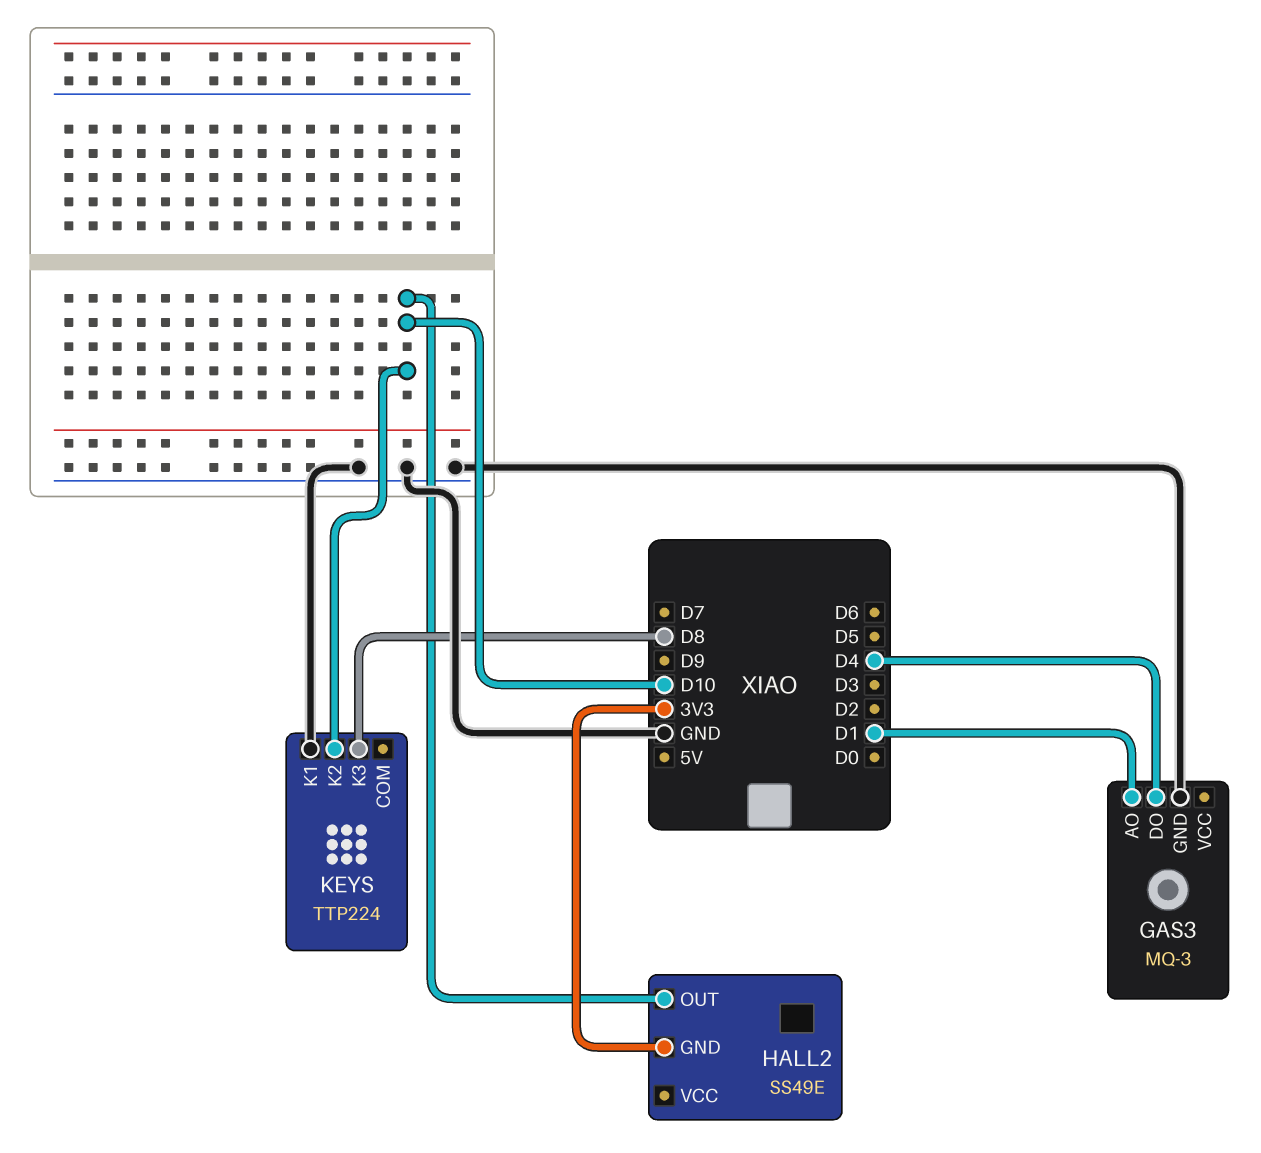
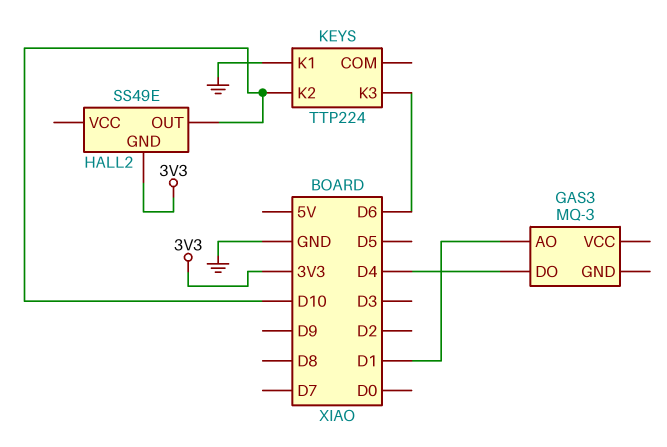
GAS3 pin GND: GND -> none
KEYS pin K3: D8 -> D6

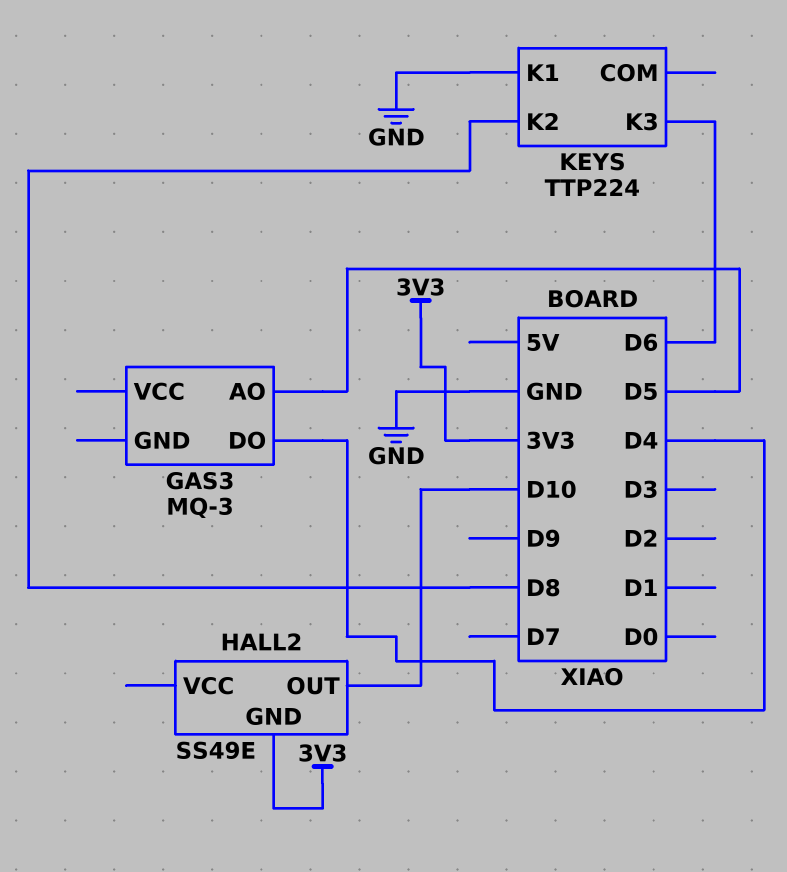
GAS3 pin AO: D1 -> D5
KEYS pin K2: D10 -> D8

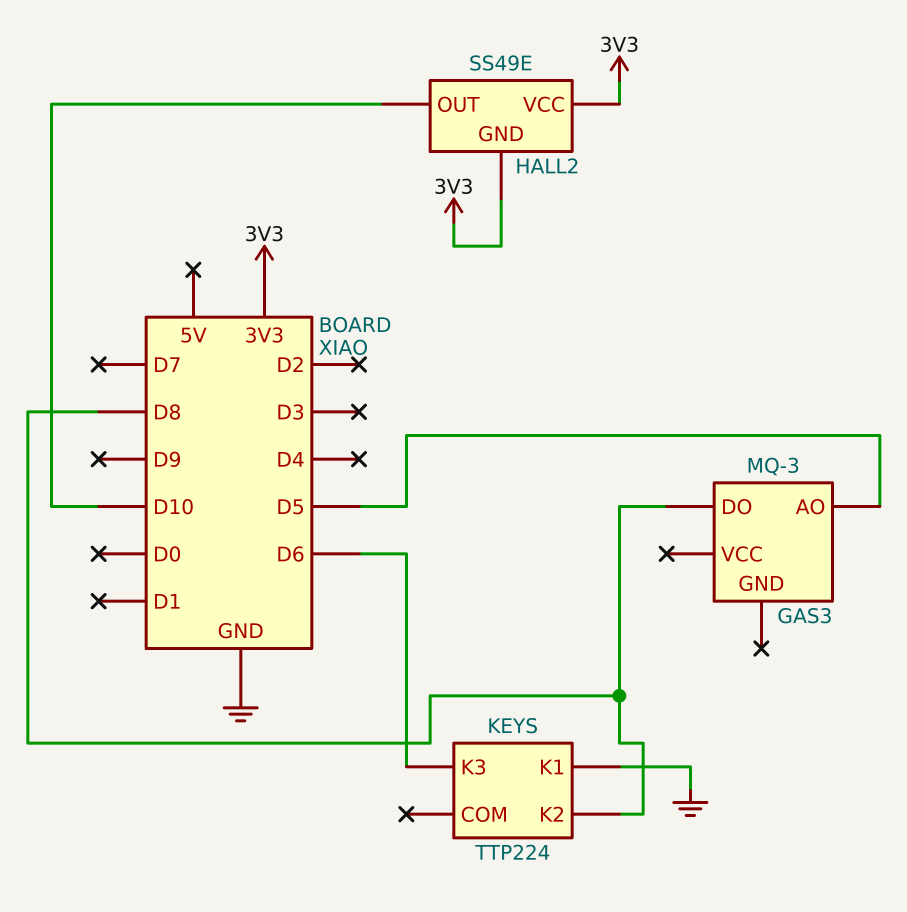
GAS3 pin DO: D4 -> D8
HALL2 pin VCC: none -> 3V3

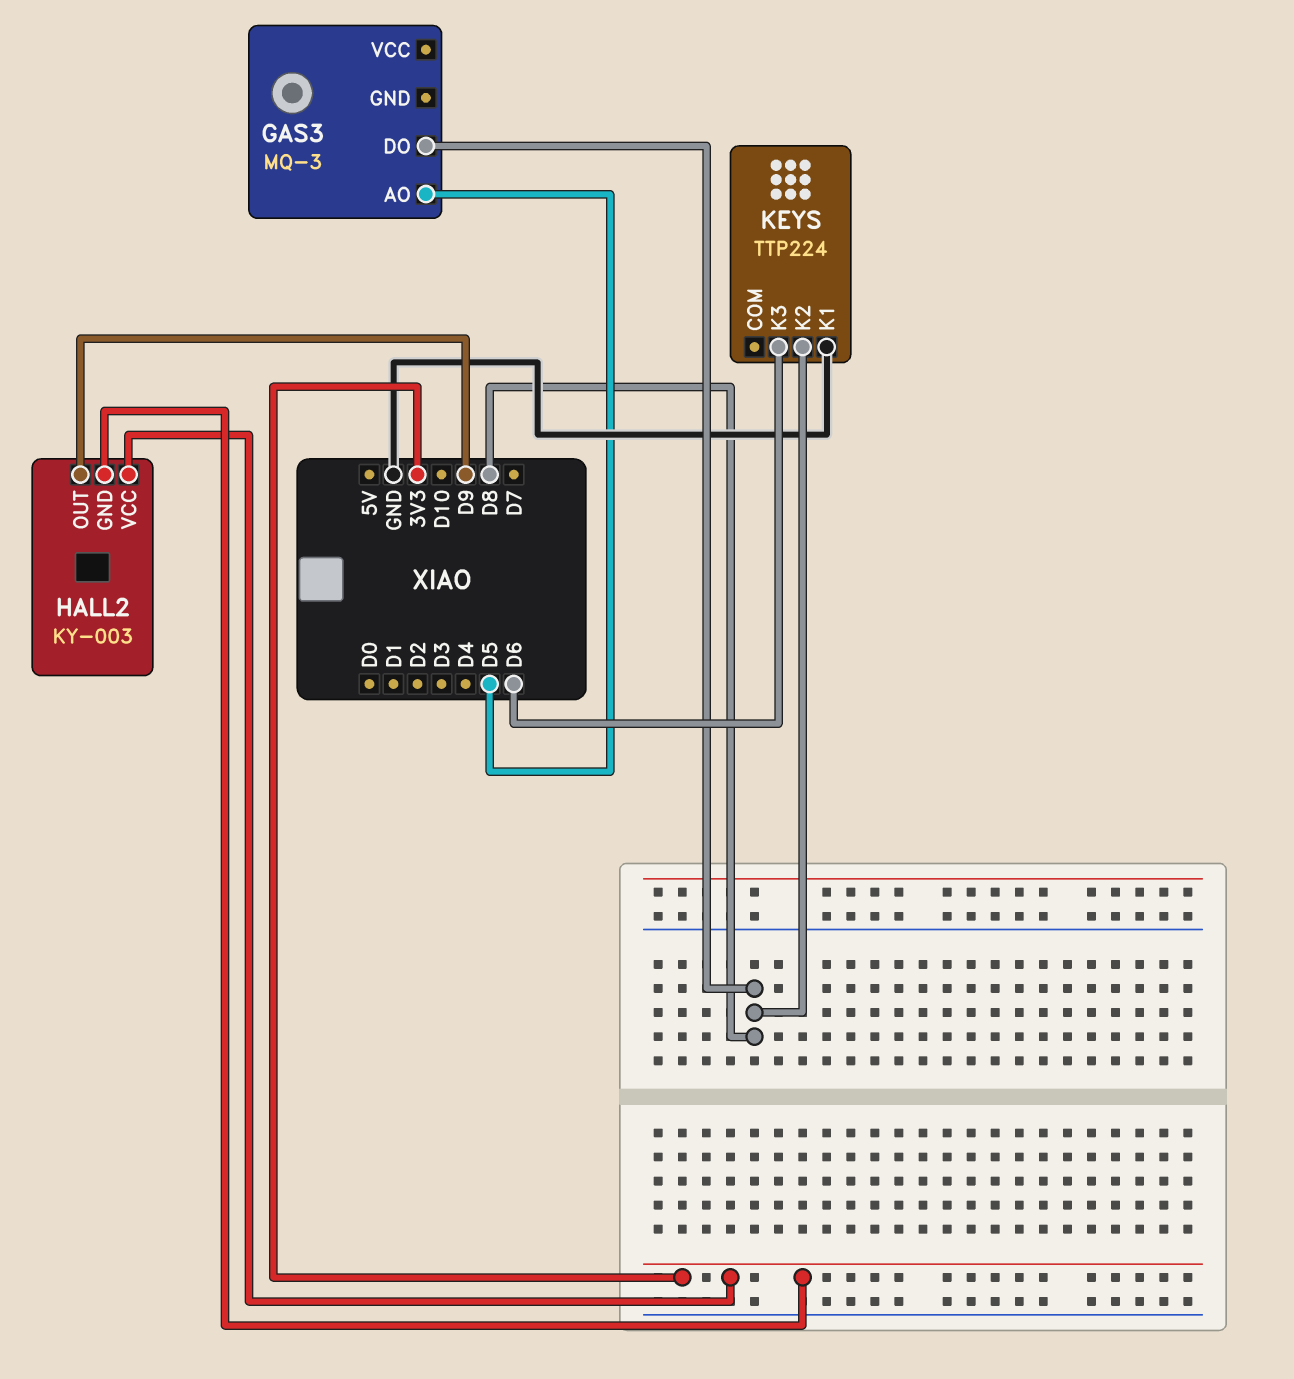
HALL2: SS49E -> KY-003
HALL2 pin OUT: D10 -> D9

